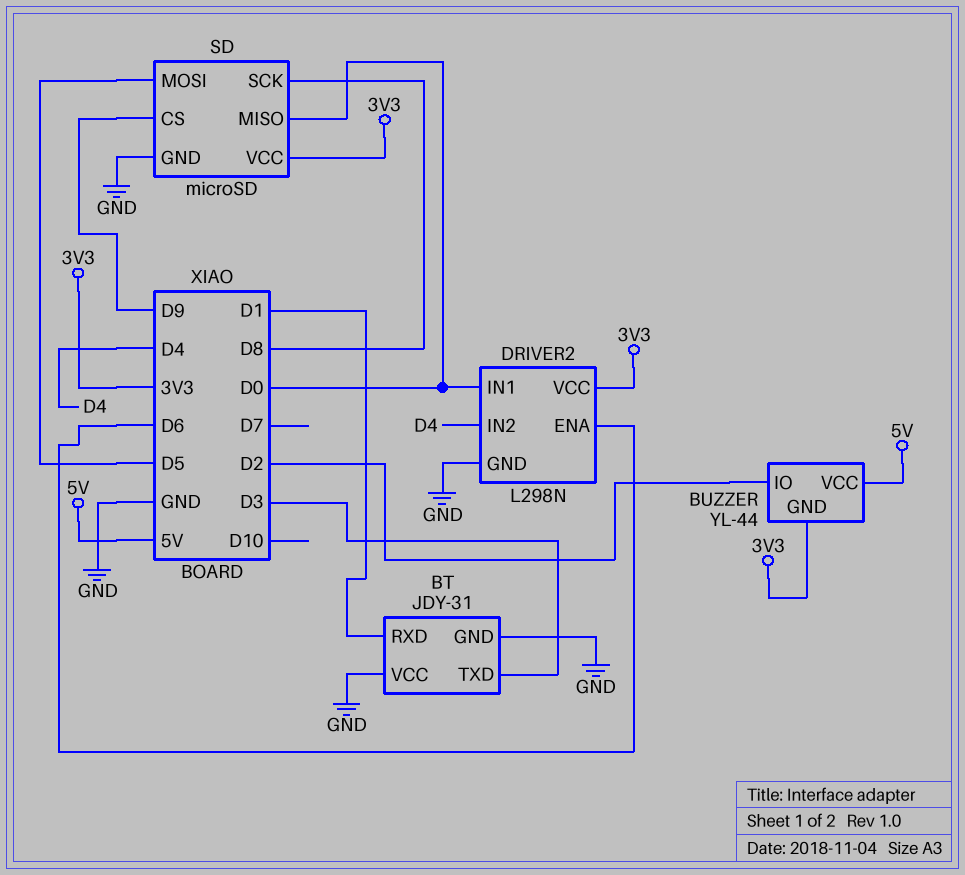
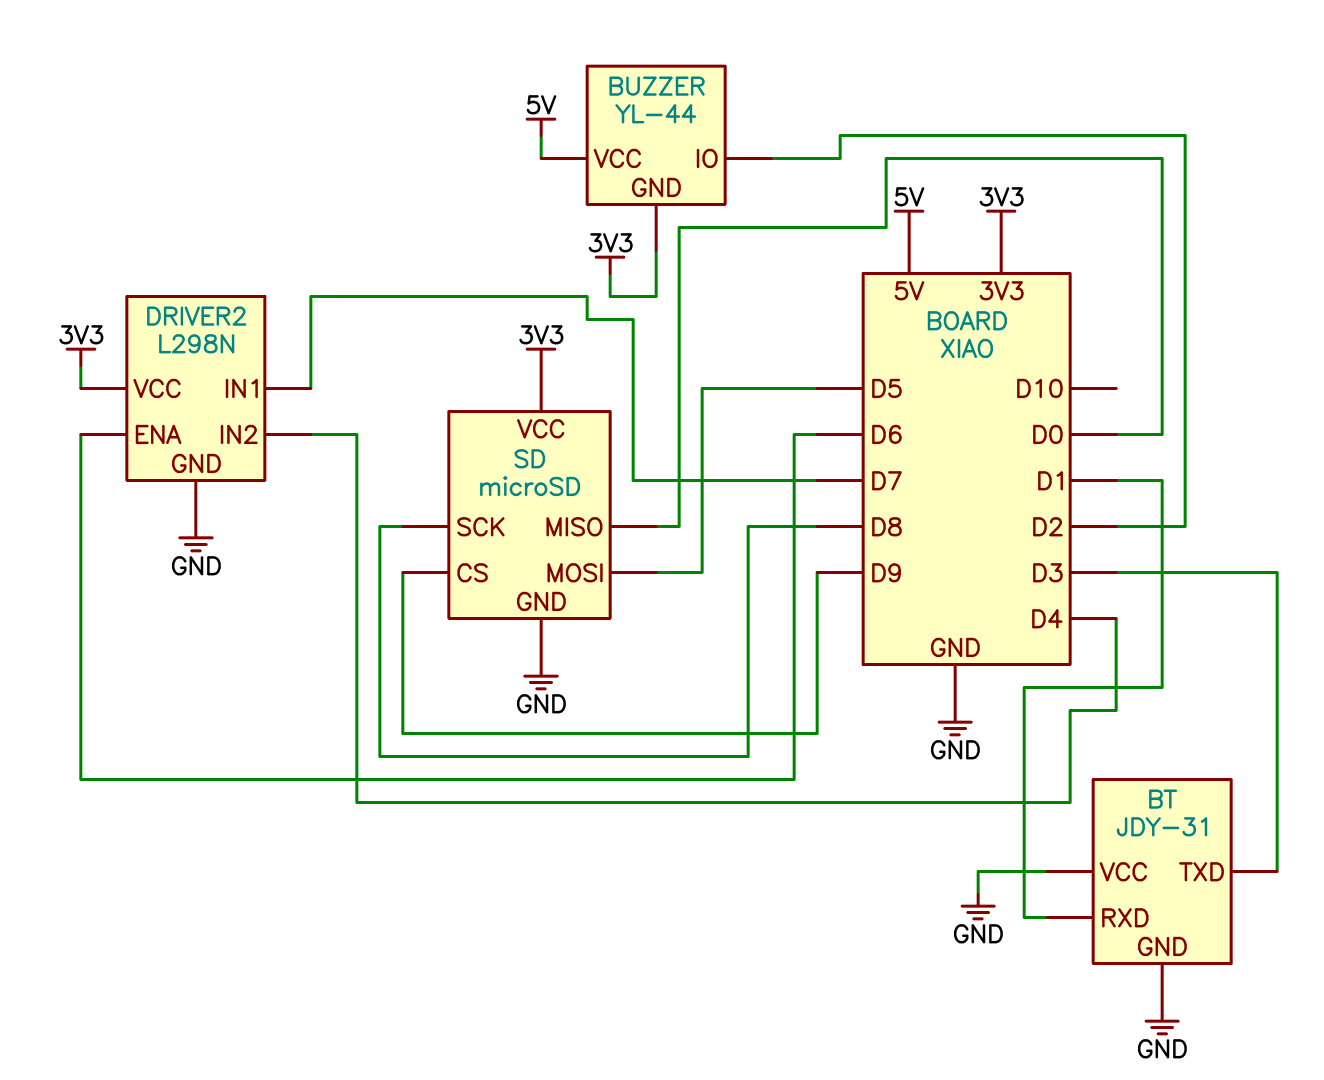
DRIVER2 pin IN1: D0 -> D7

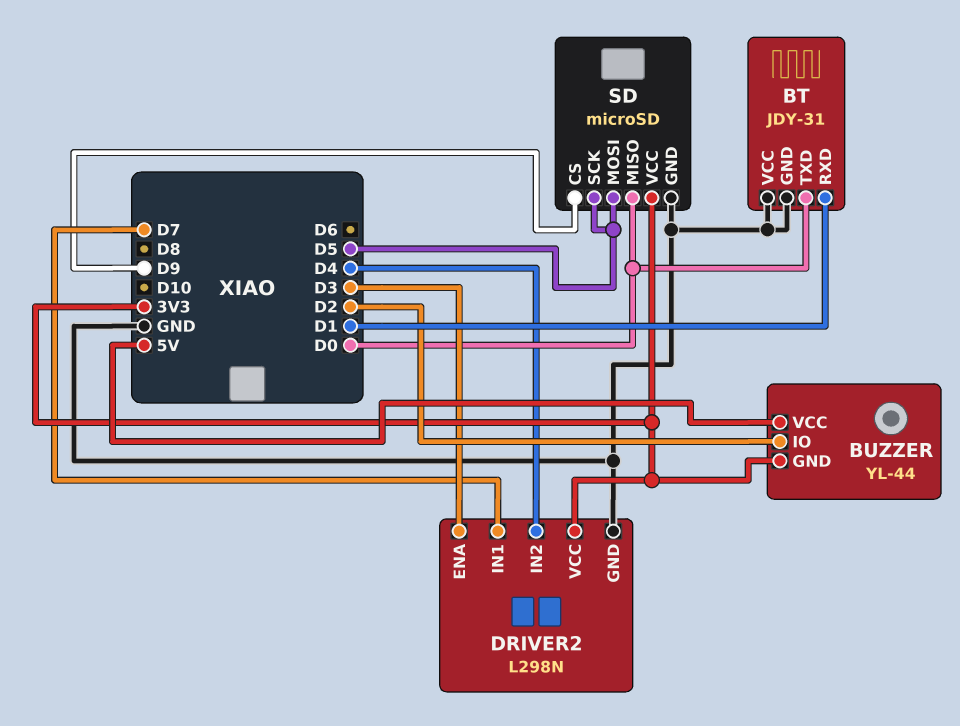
BT pin TXD: D3 -> D0
DRIVER2 pin ENA: D6 -> D3
SD pin SCK: D8 -> D5

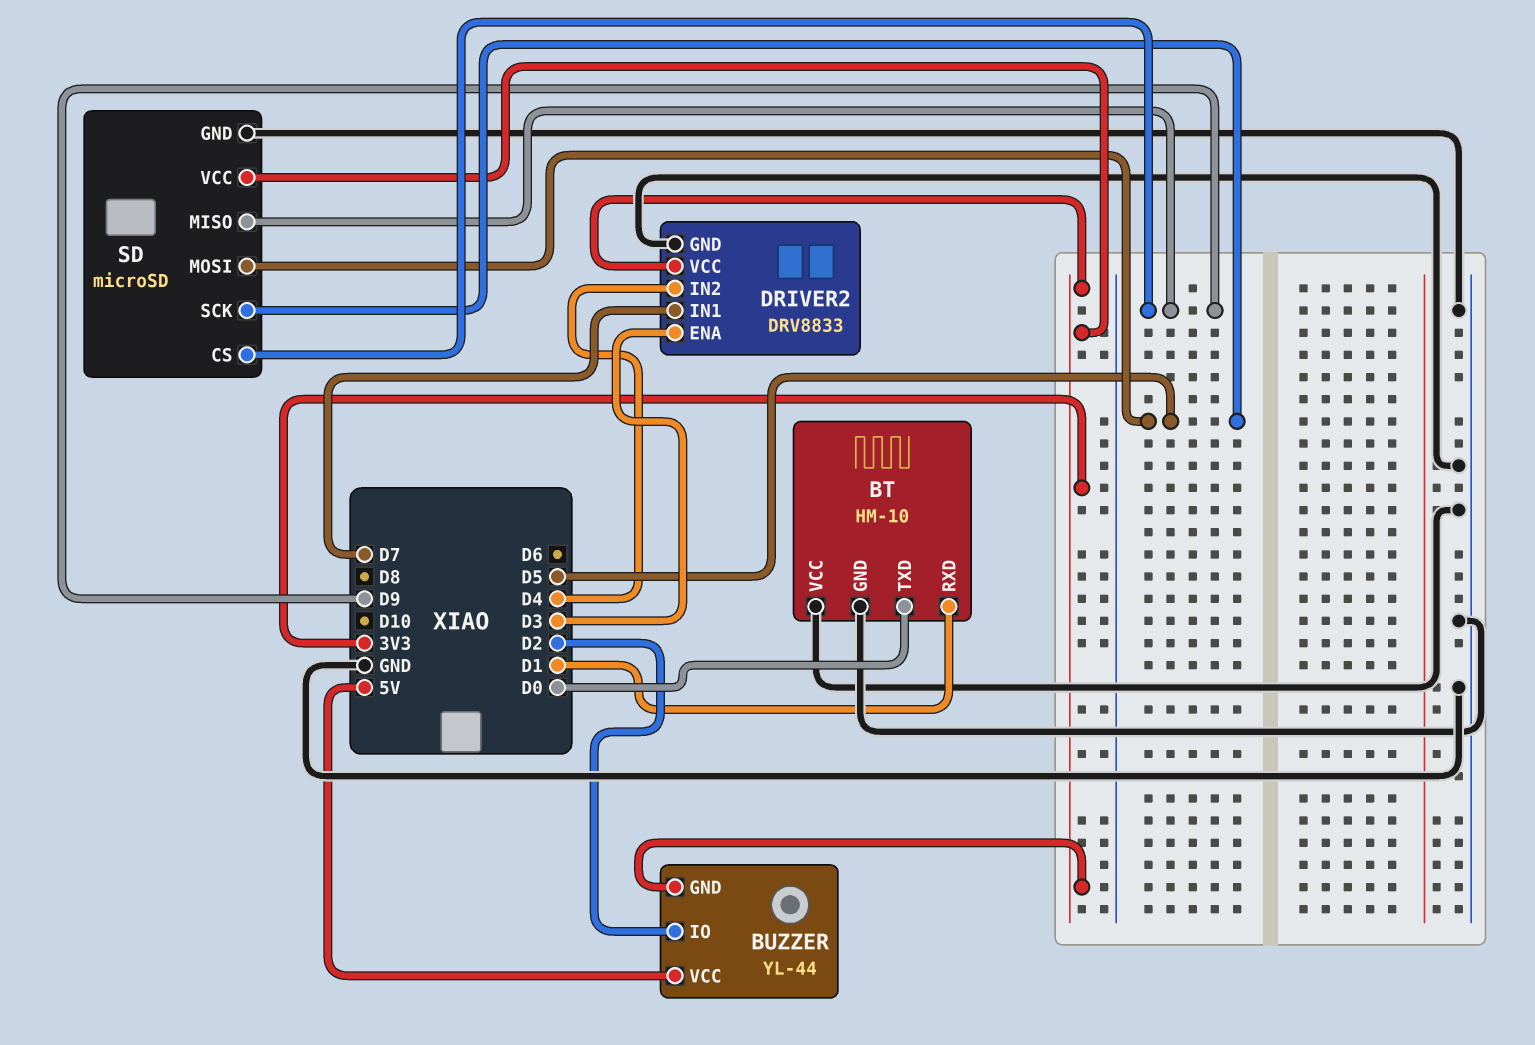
BT: JDY-31 -> HM-10
DRIVER2: L298N -> DRV8833
SD pin MISO: D0 -> D9

